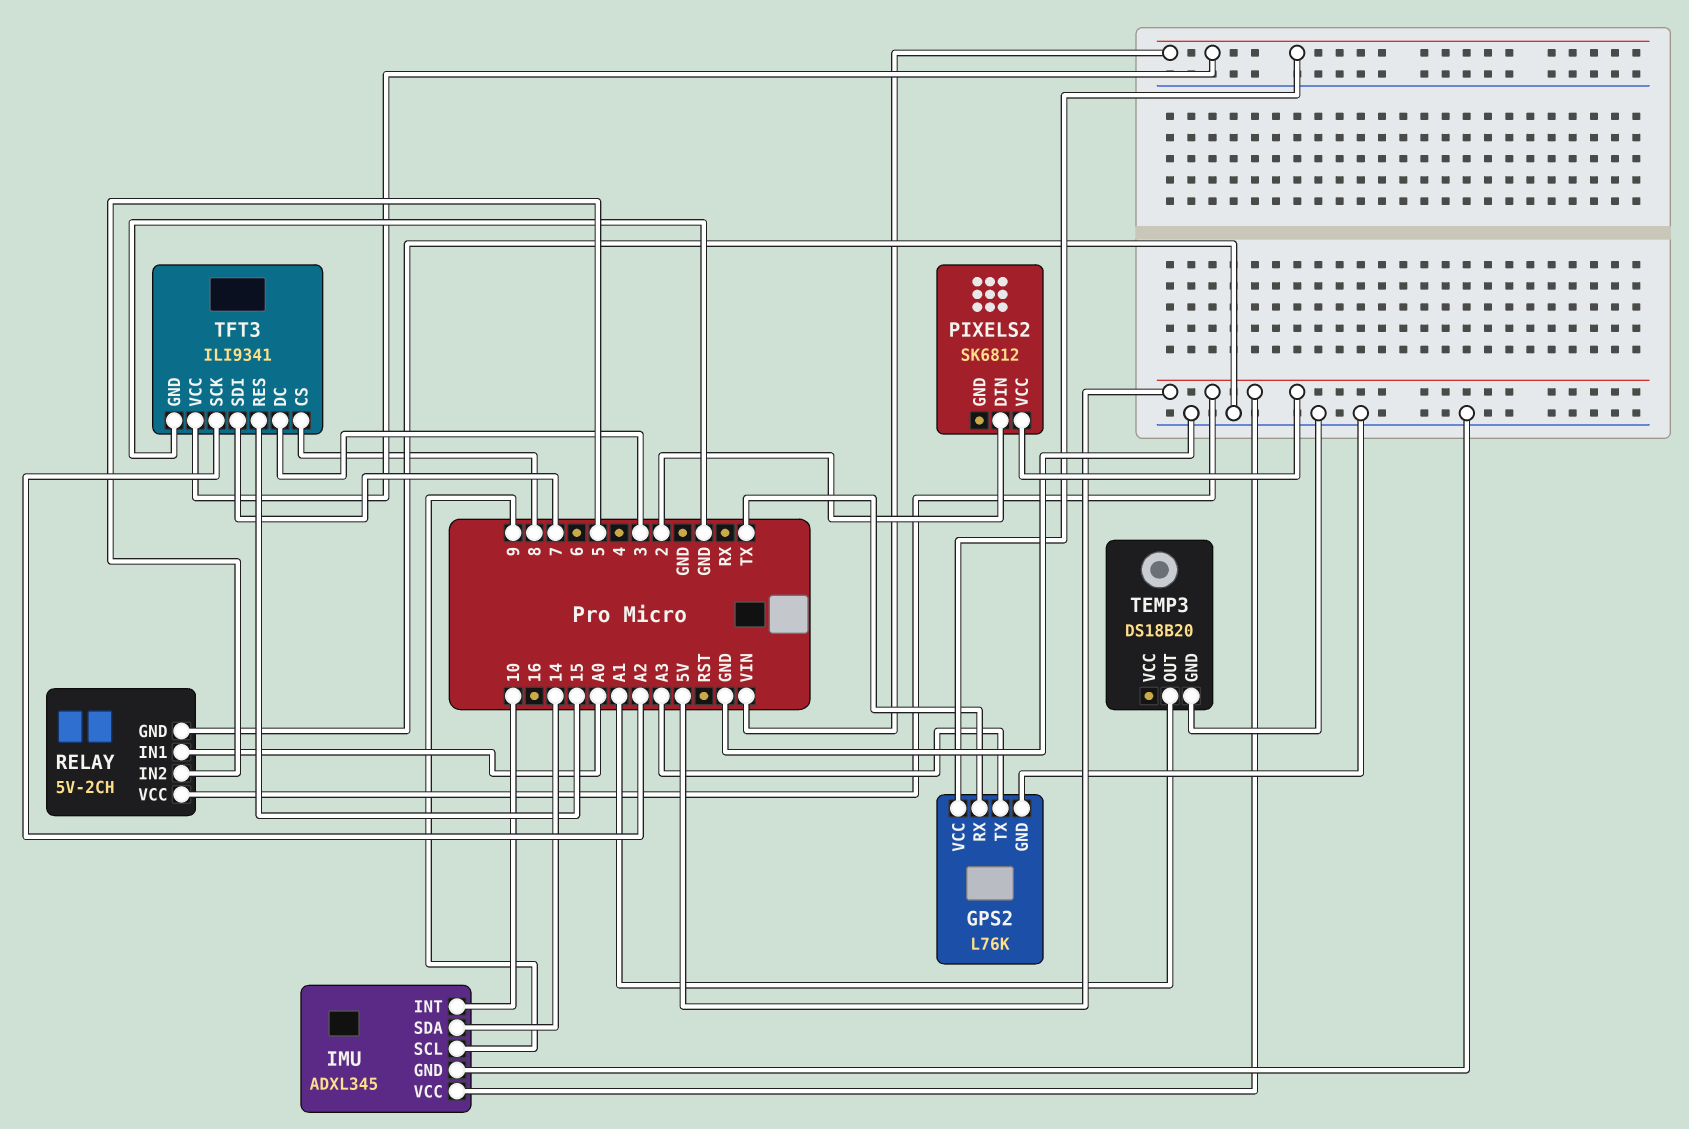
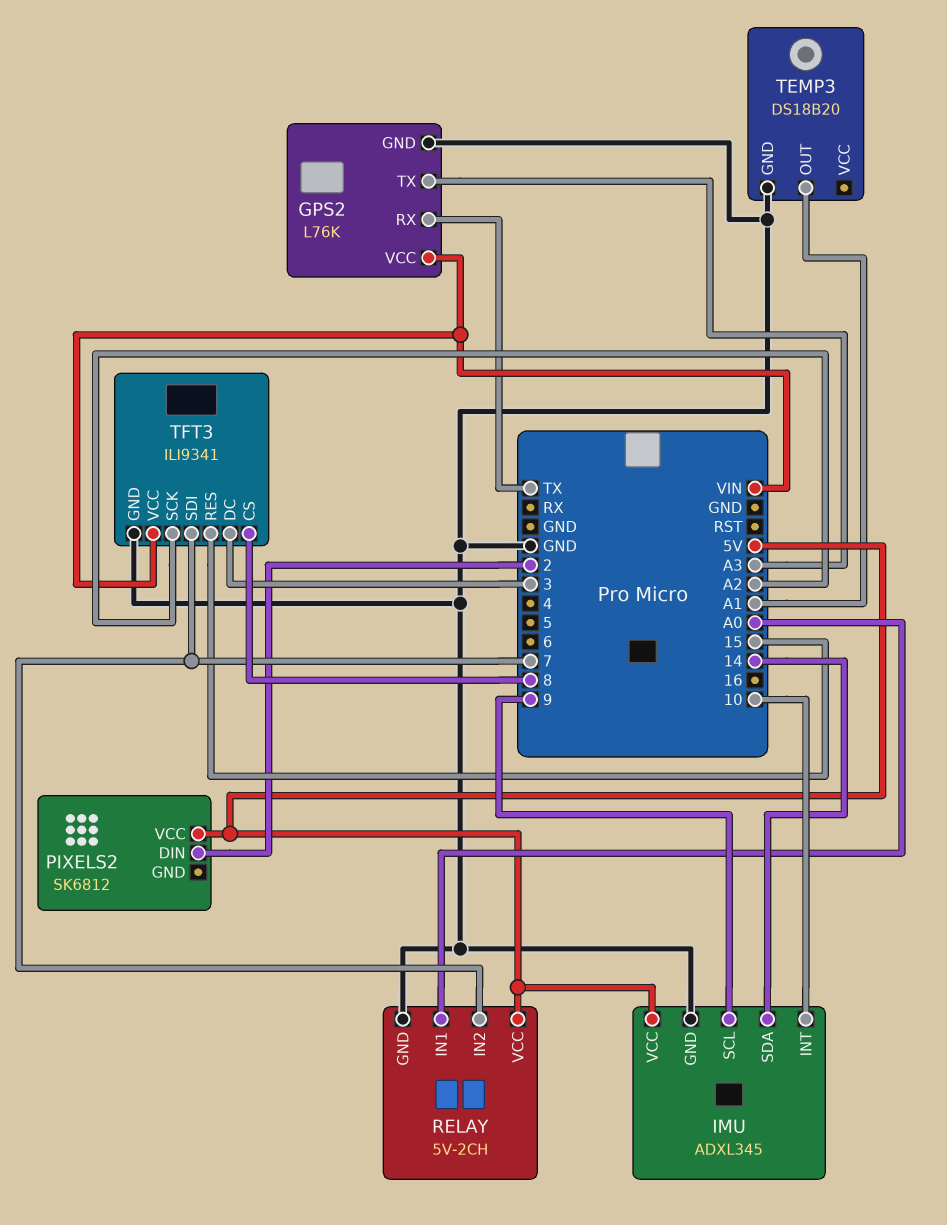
RELAY pin IN2: 5 -> 7

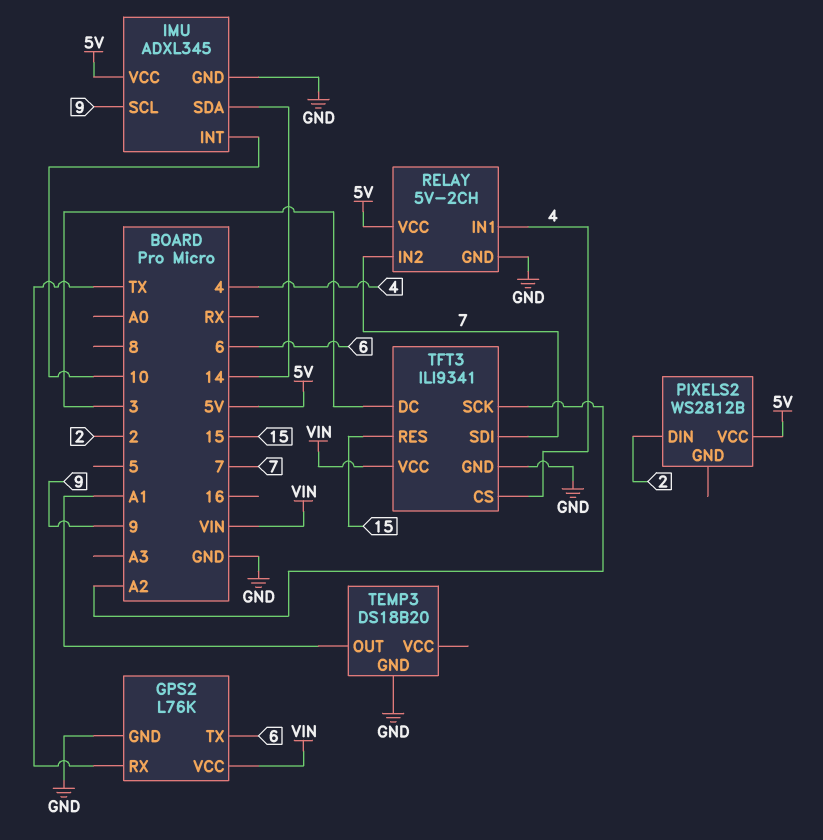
GPS2 pin TX: A3 -> 6
PIXELS2: SK6812 -> WS2812B
RELAY pin IN1: A0 -> 4
TFT3 pin CS: 8 -> 4

